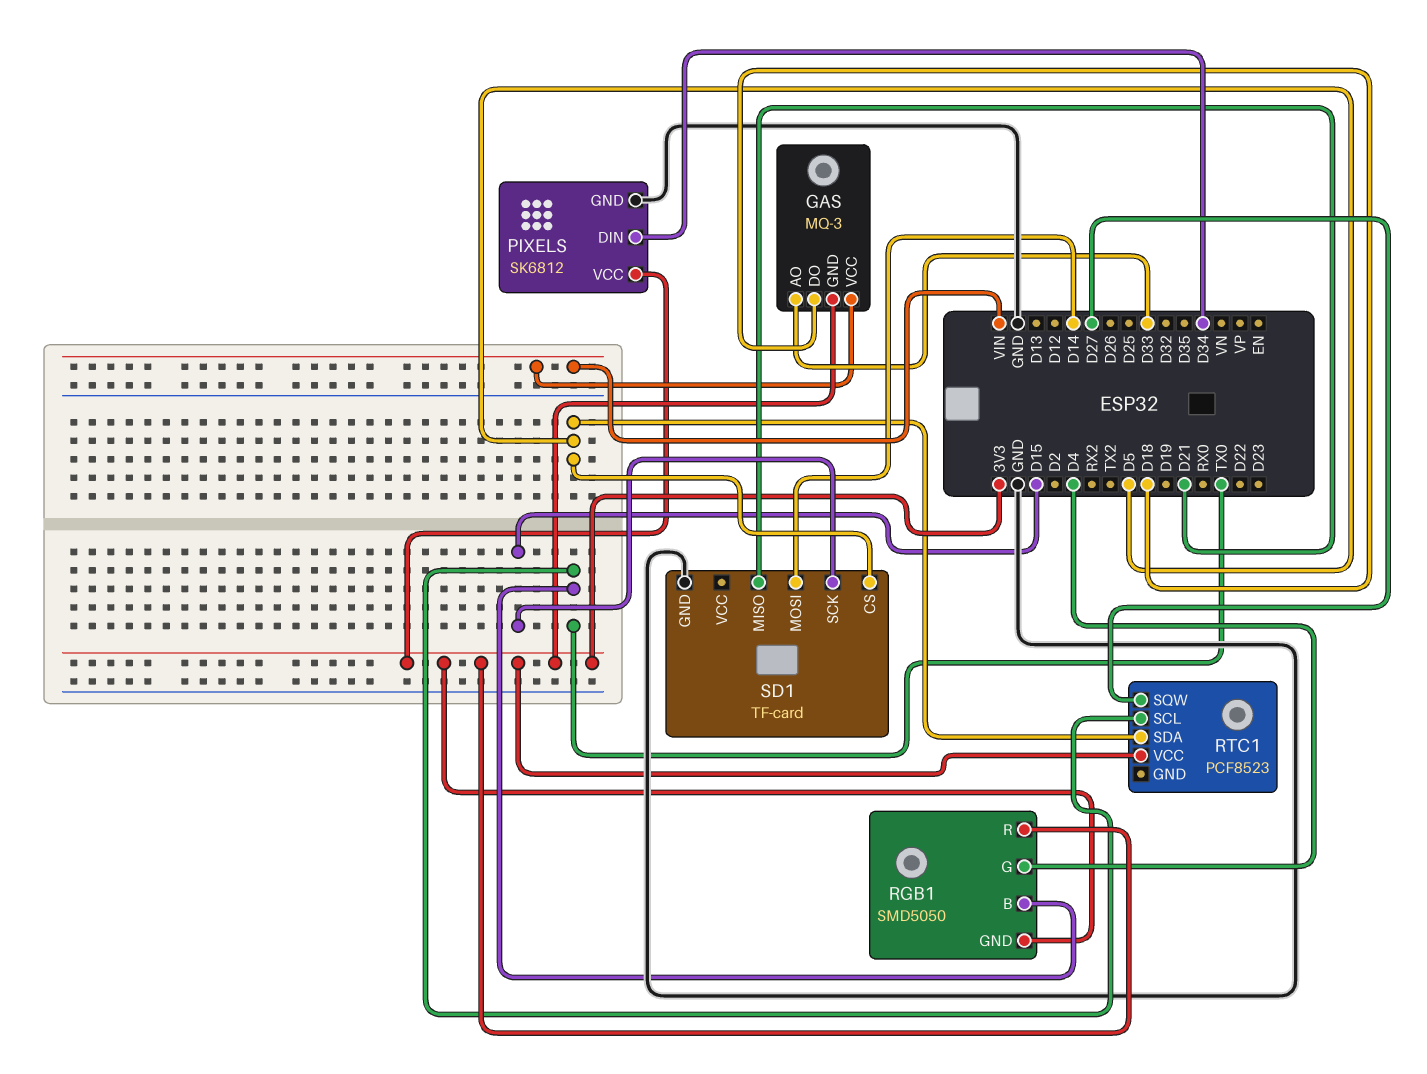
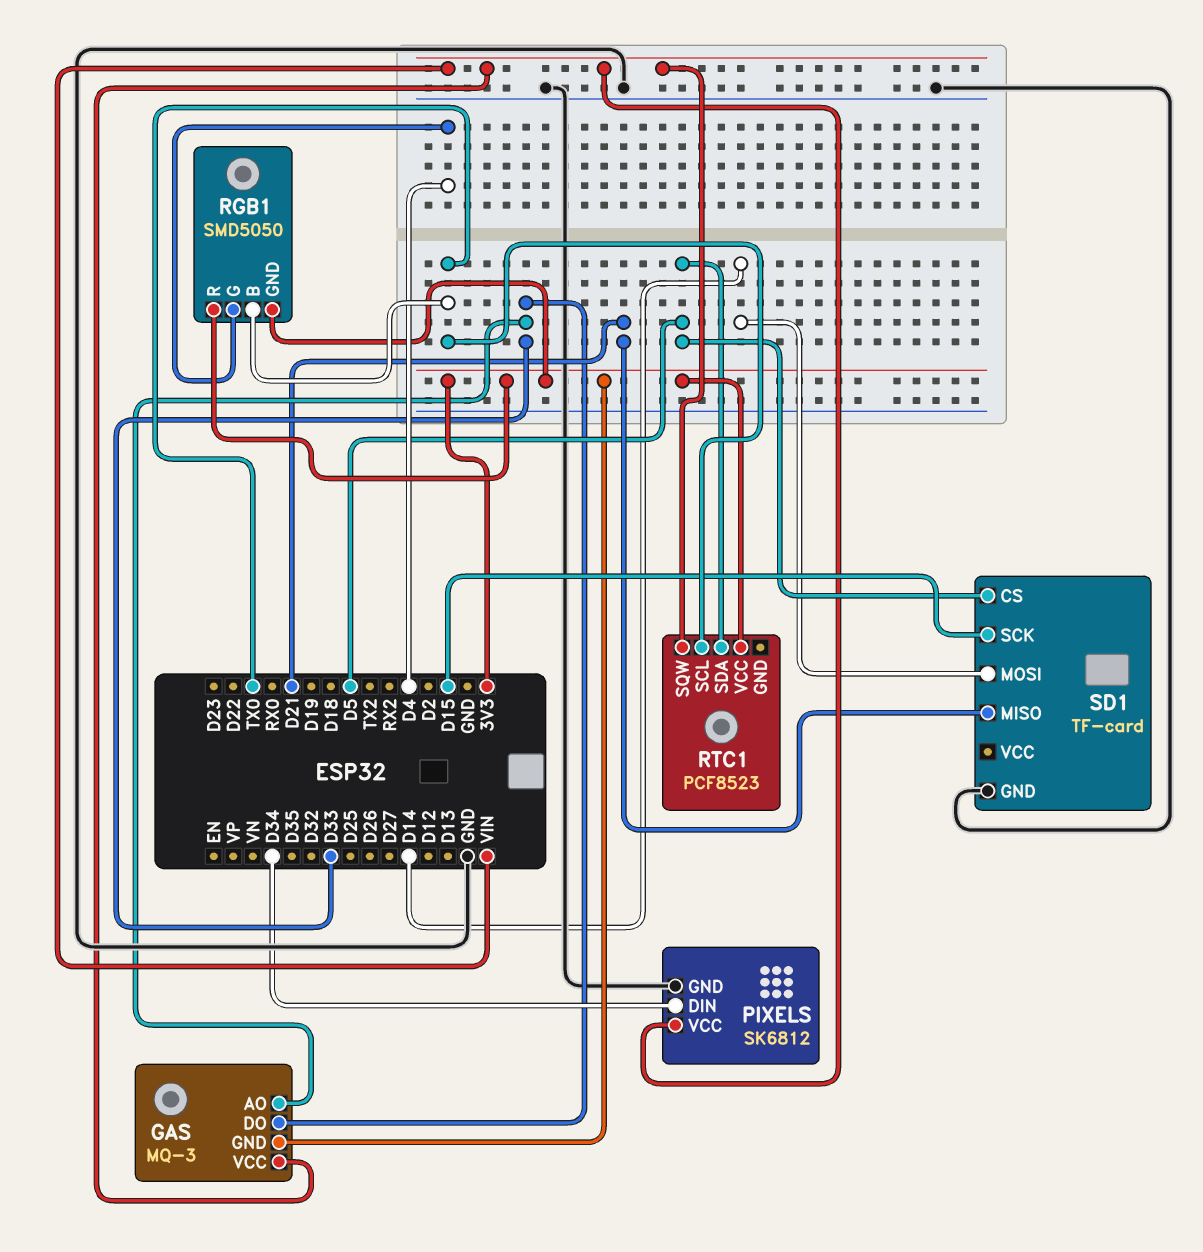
GAS pin DO: D18 -> D33
PIXELS pin VCC: 3V3 -> VIN
RTC1 pin SQW: D27 -> VIN

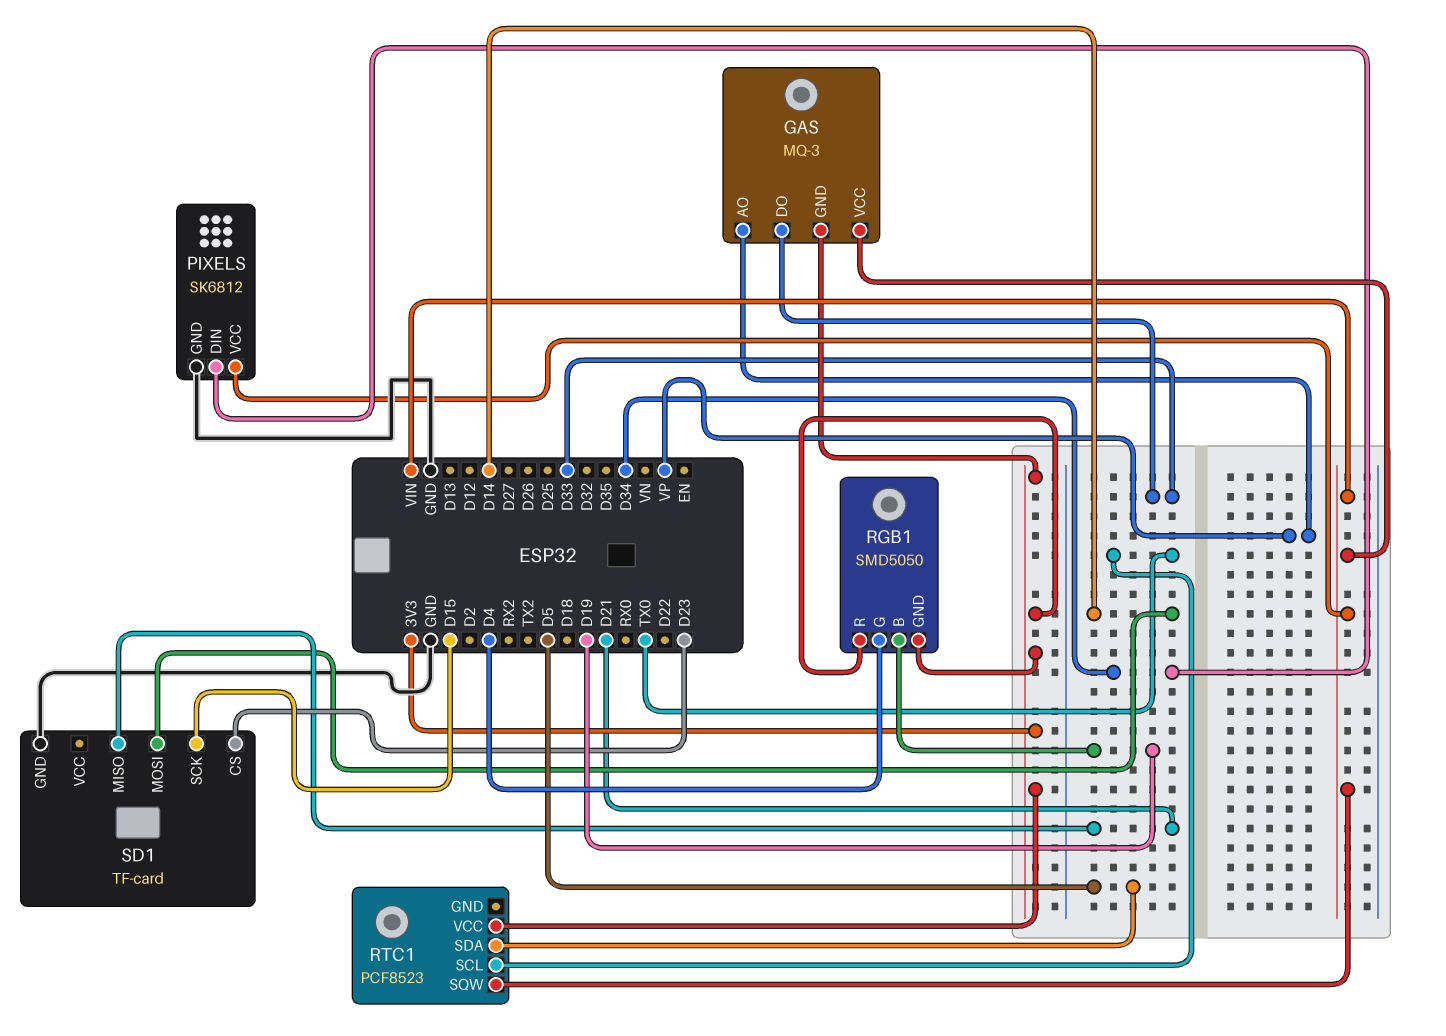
GAS pin AO: D33 -> VP
RGB1 pin B: TX0 -> D19
SD1 pin CS: D5 -> D23

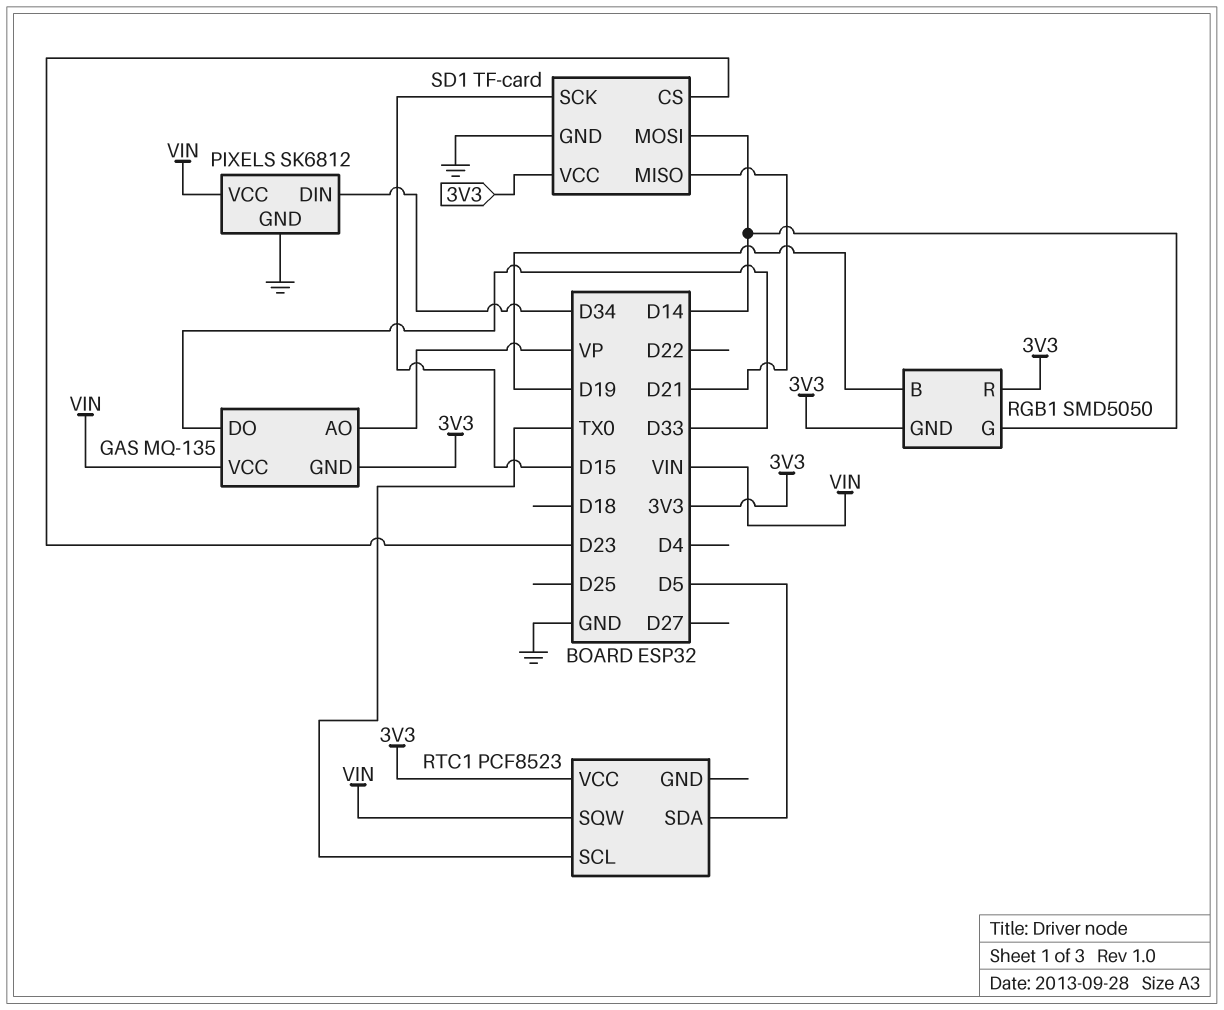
GAS: MQ-3 -> MQ-135
RGB1 pin G: D4 -> D14
SD1 pin VCC: none -> 3V3

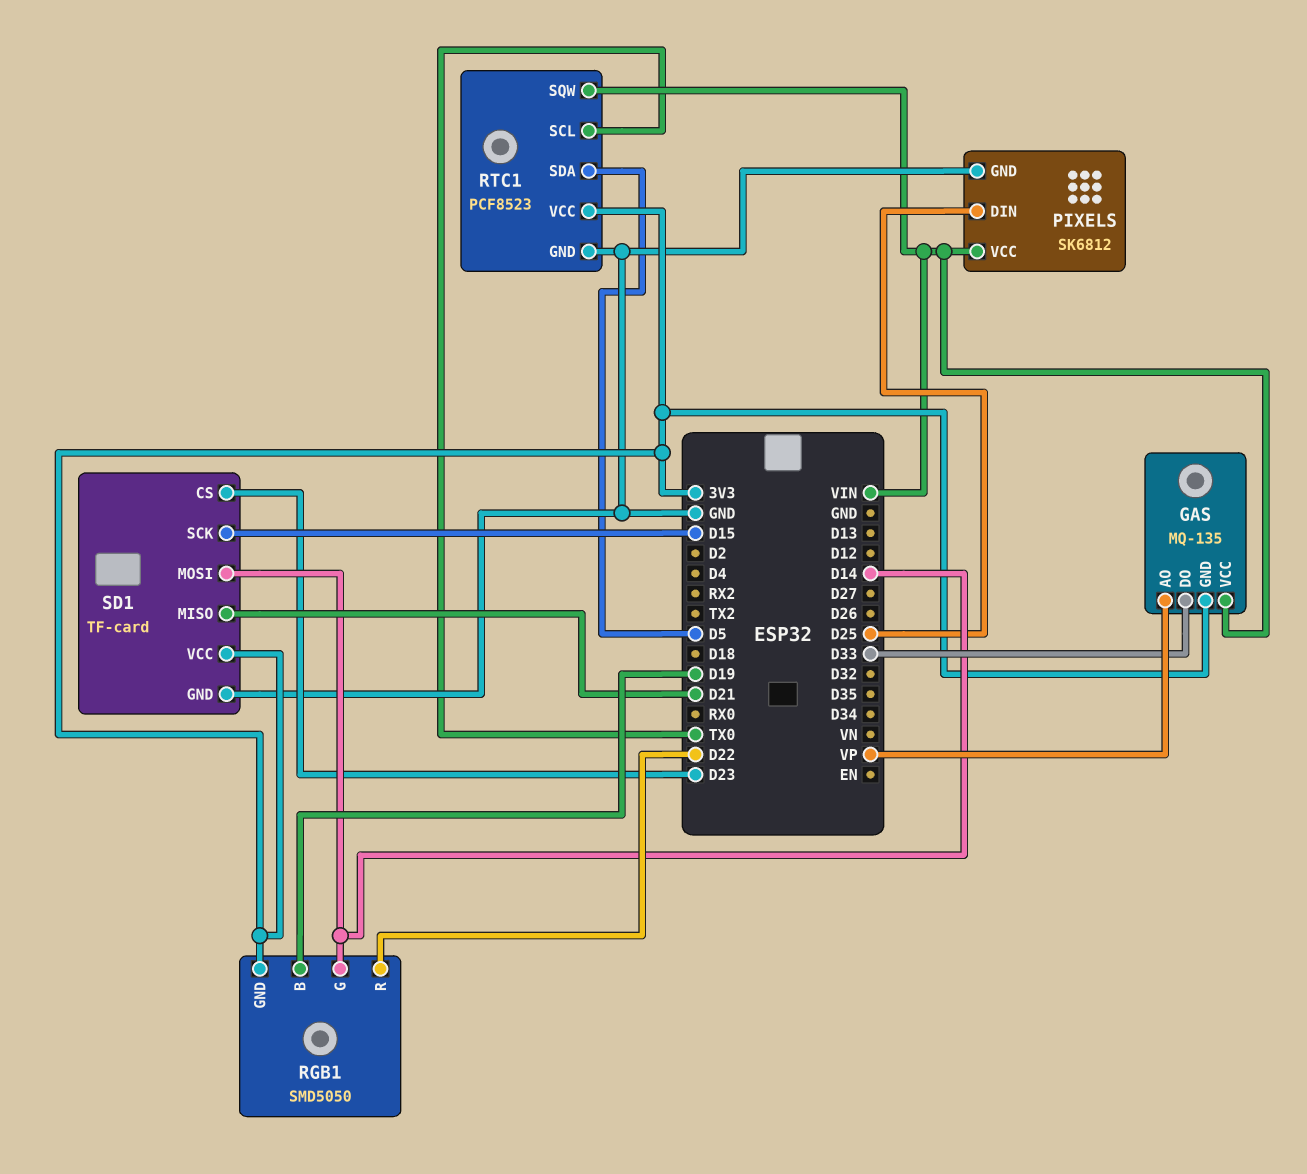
PIXELS pin DIN: D34 -> D25
RGB1 pin R: 3V3 -> D22
RTC1 pin GND: none -> GND

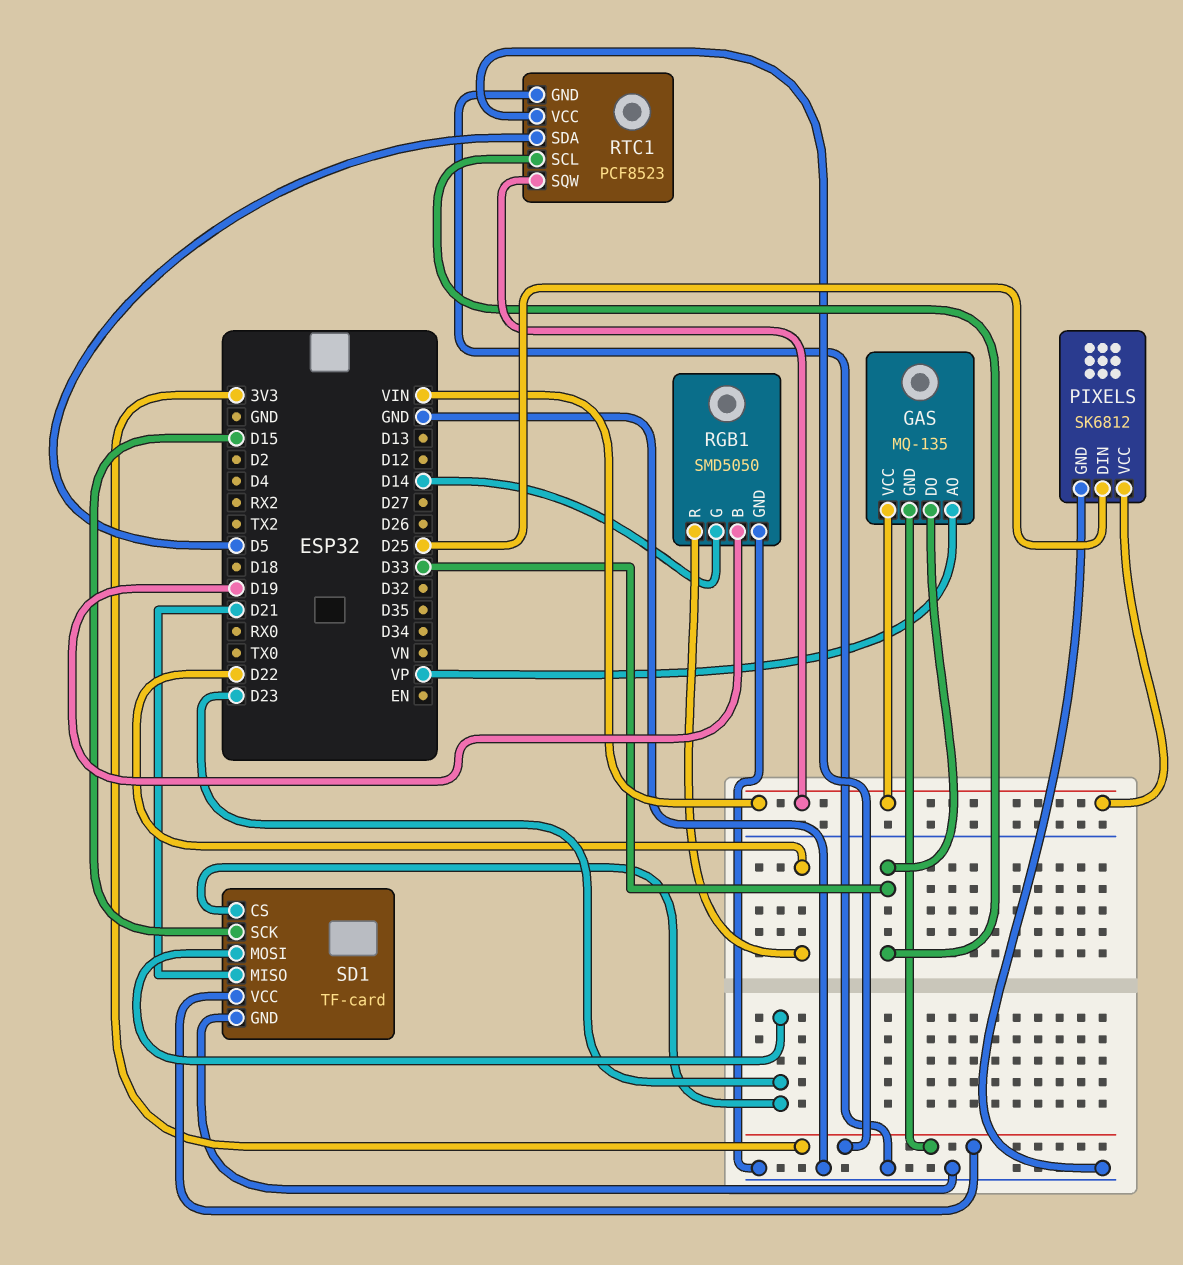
RGB1 pin GND: 3V3 -> GND
RTC1 pin SCL: TX0 -> D33
SD1 pin MOSI: D14 -> D23

